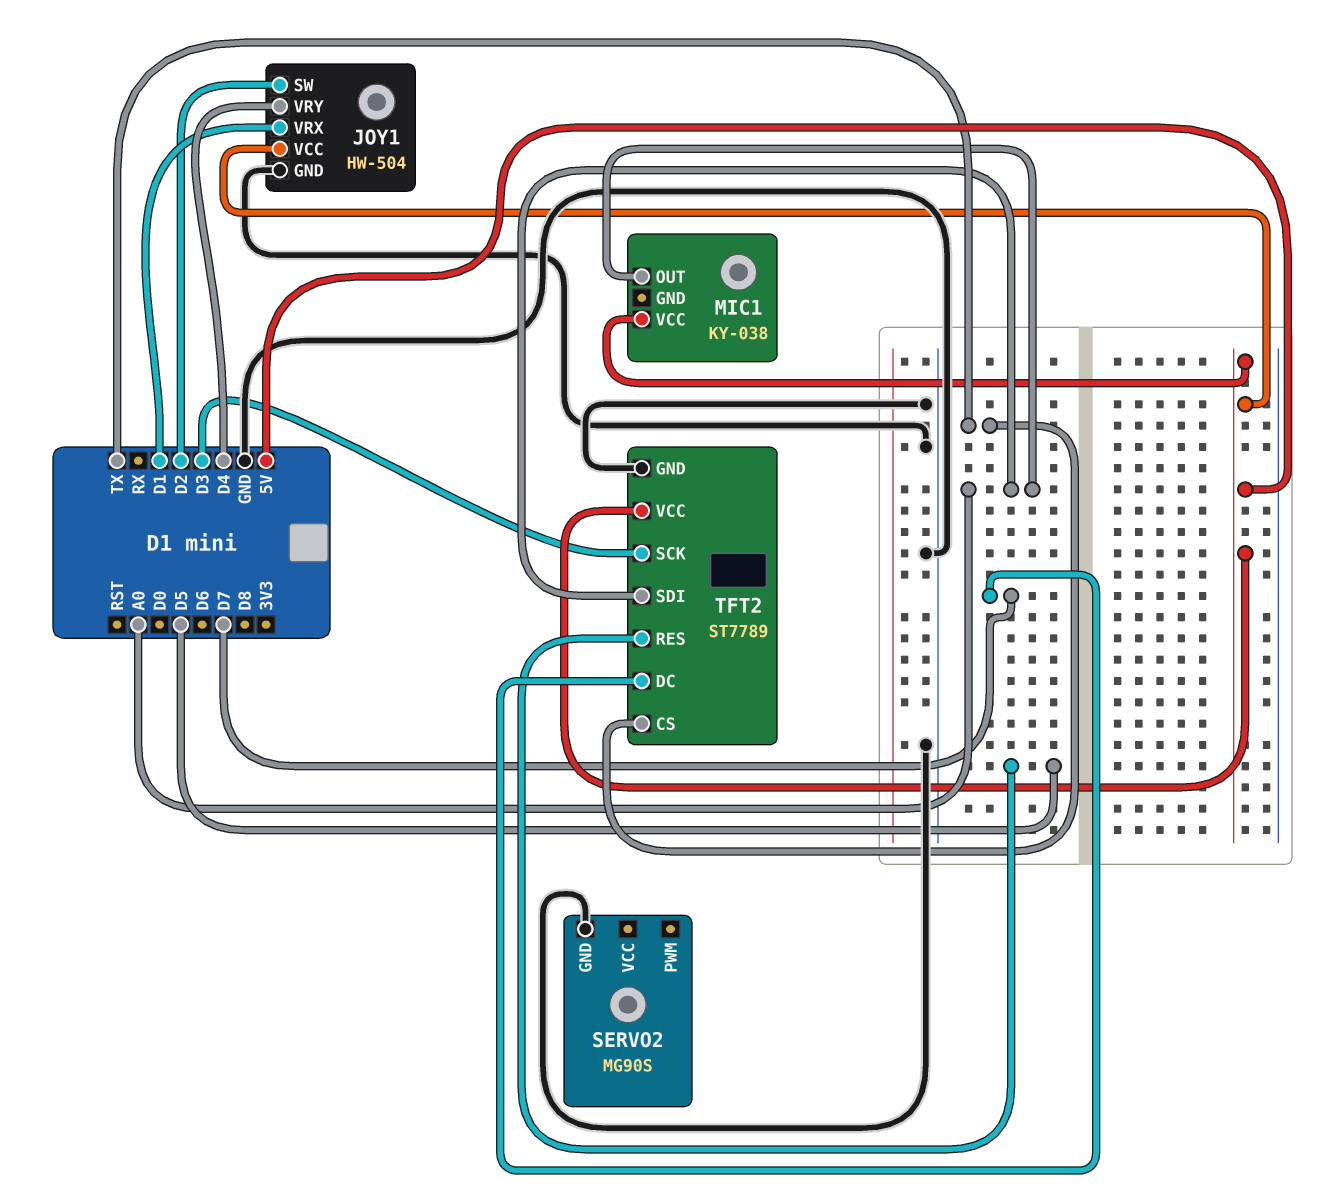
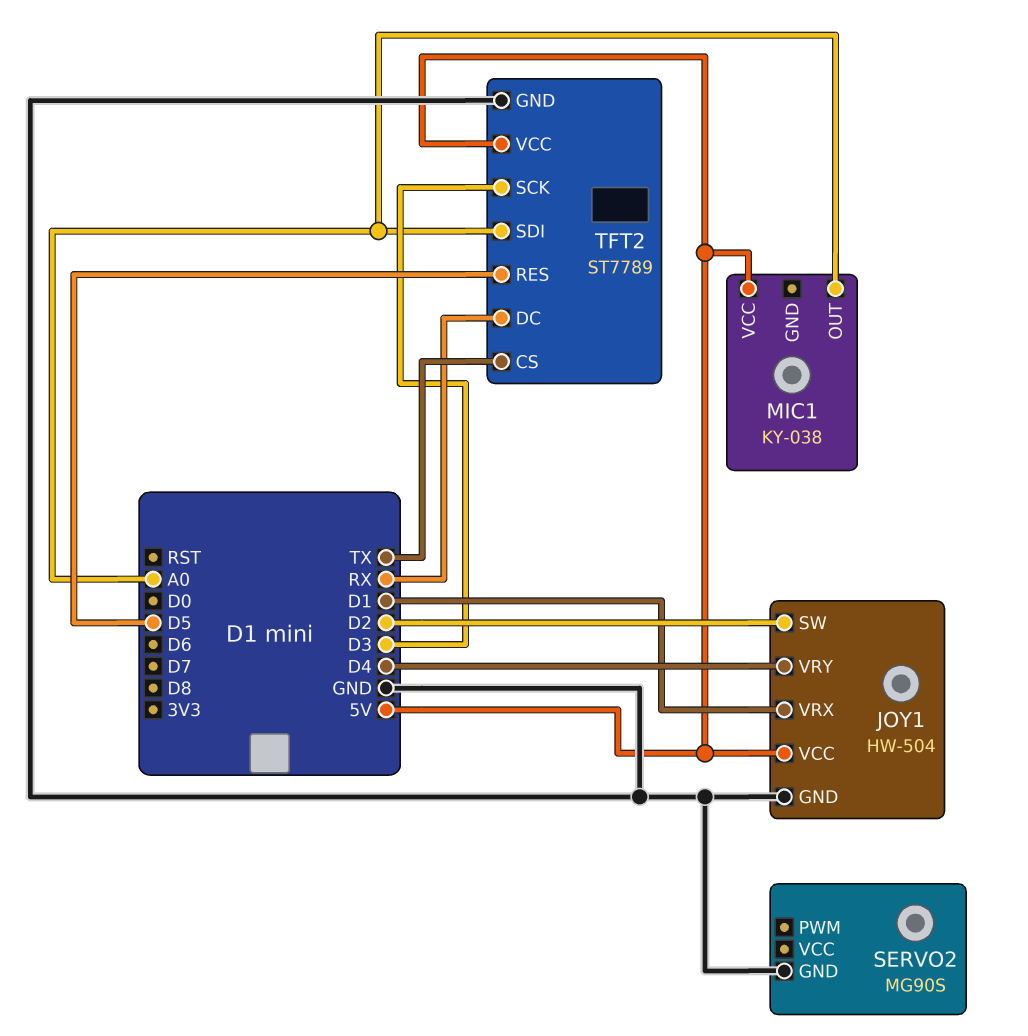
TFT2 pin DC: D7 -> RX

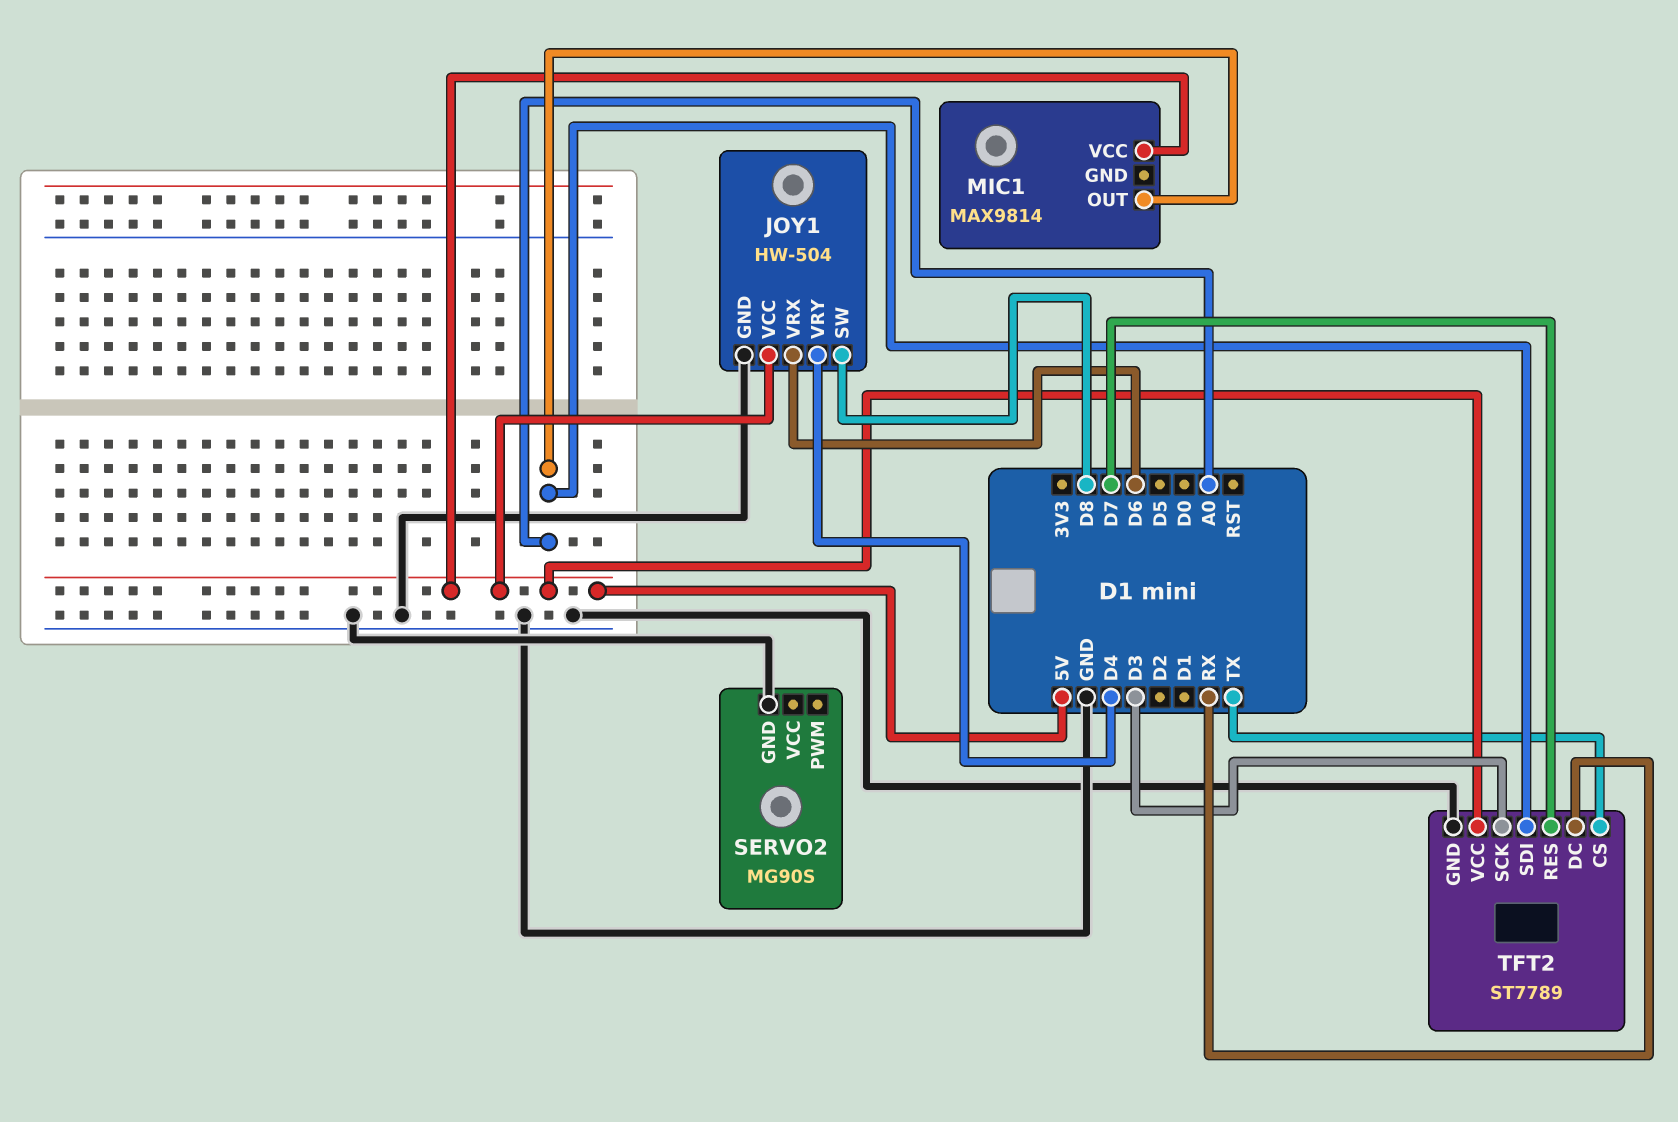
JOY1 pin SW: D2 -> D8
JOY1 pin VRX: D1 -> D6
MIC1: KY-038 -> MAX9814
TFT2 pin RES: D5 -> D7

